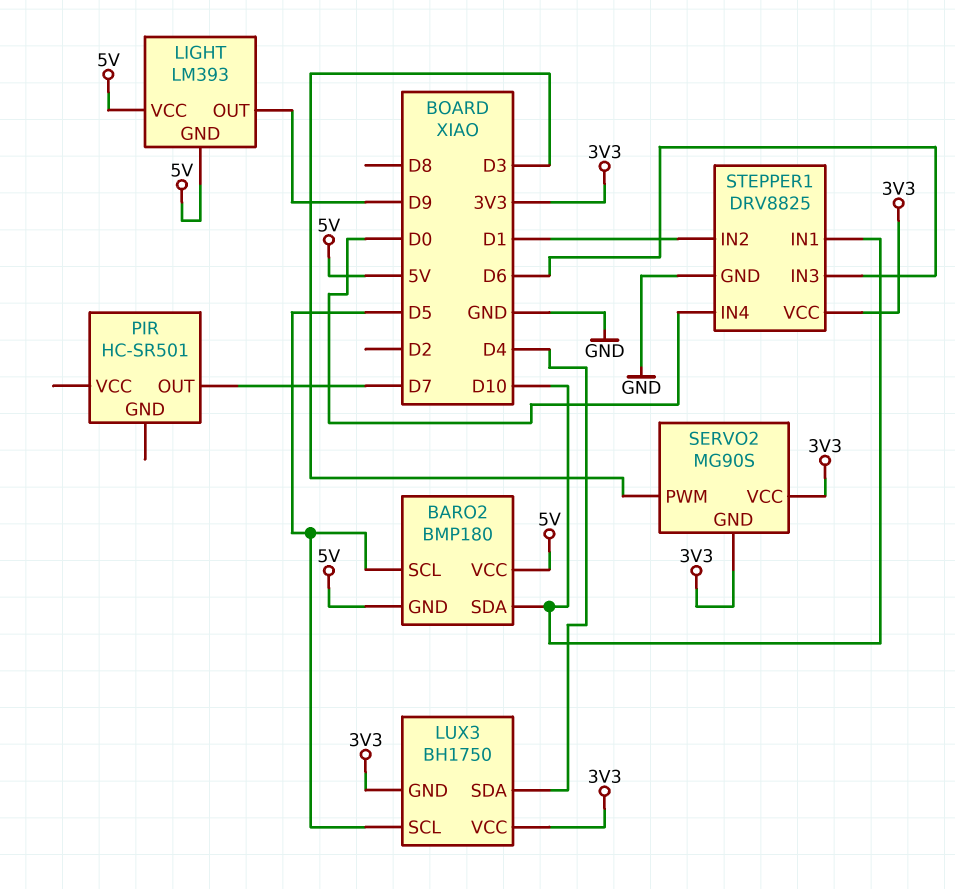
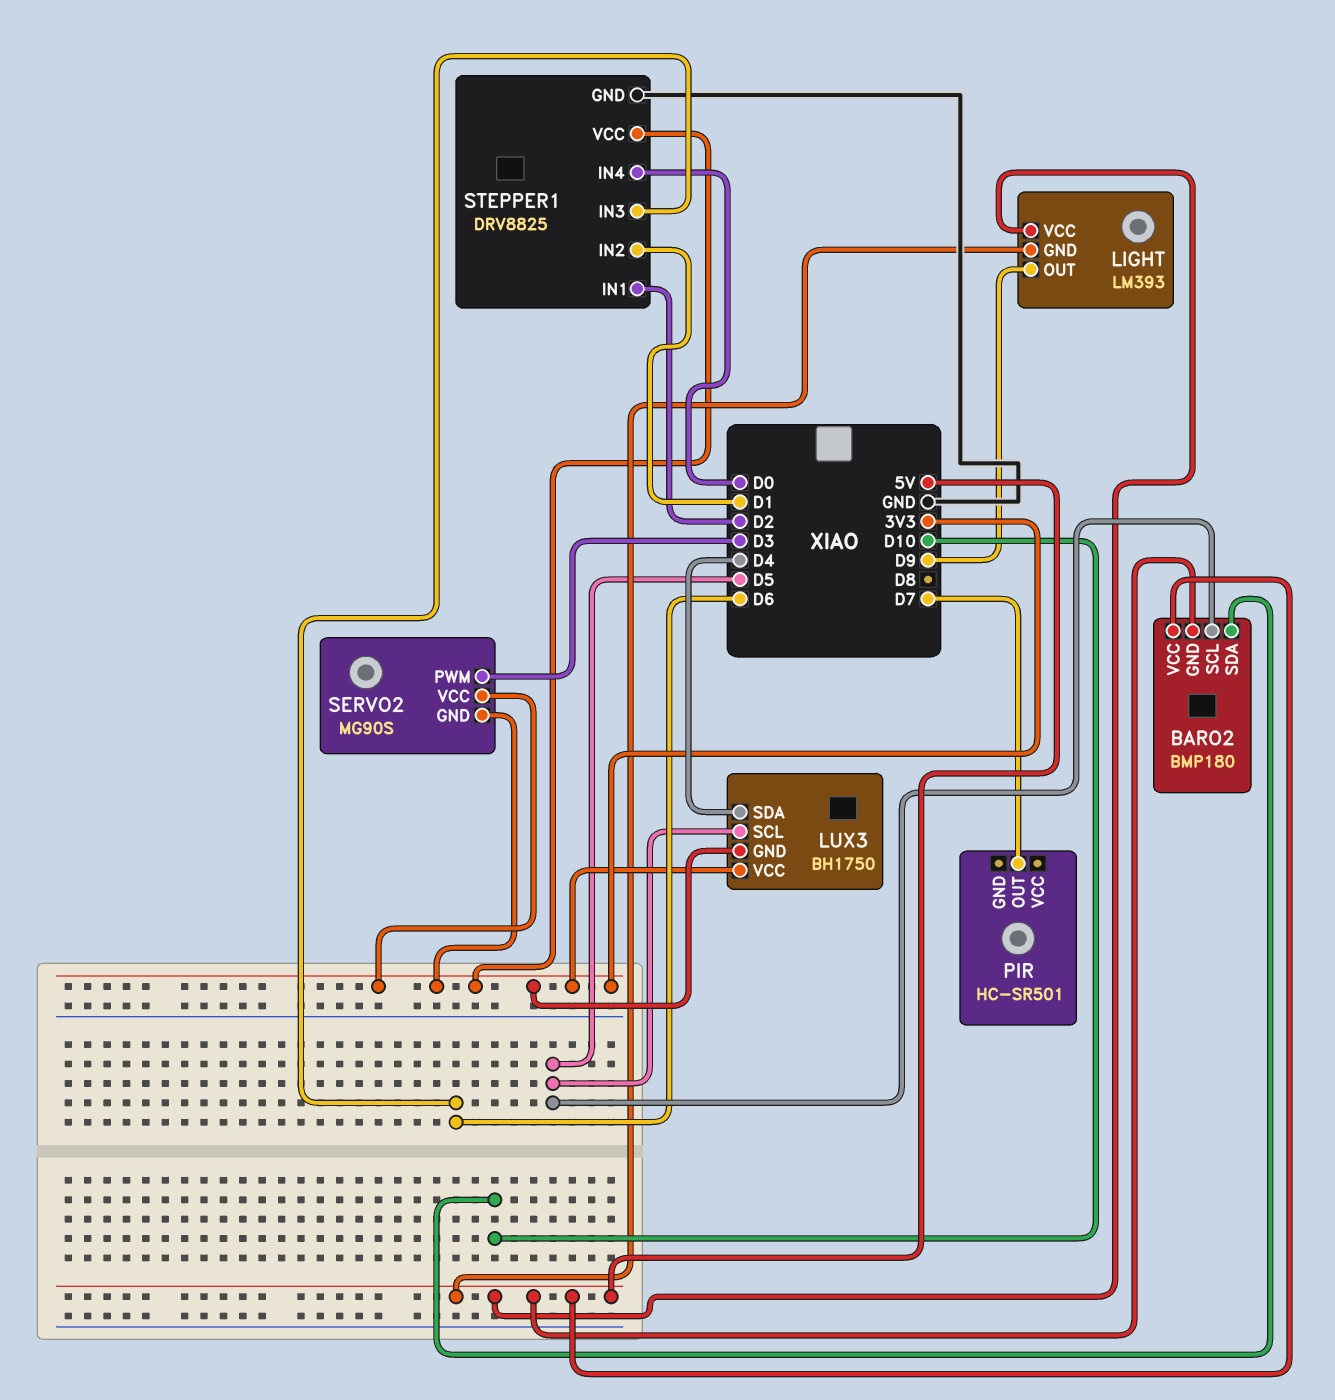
STEPPER1 pin IN1: D10 -> D2

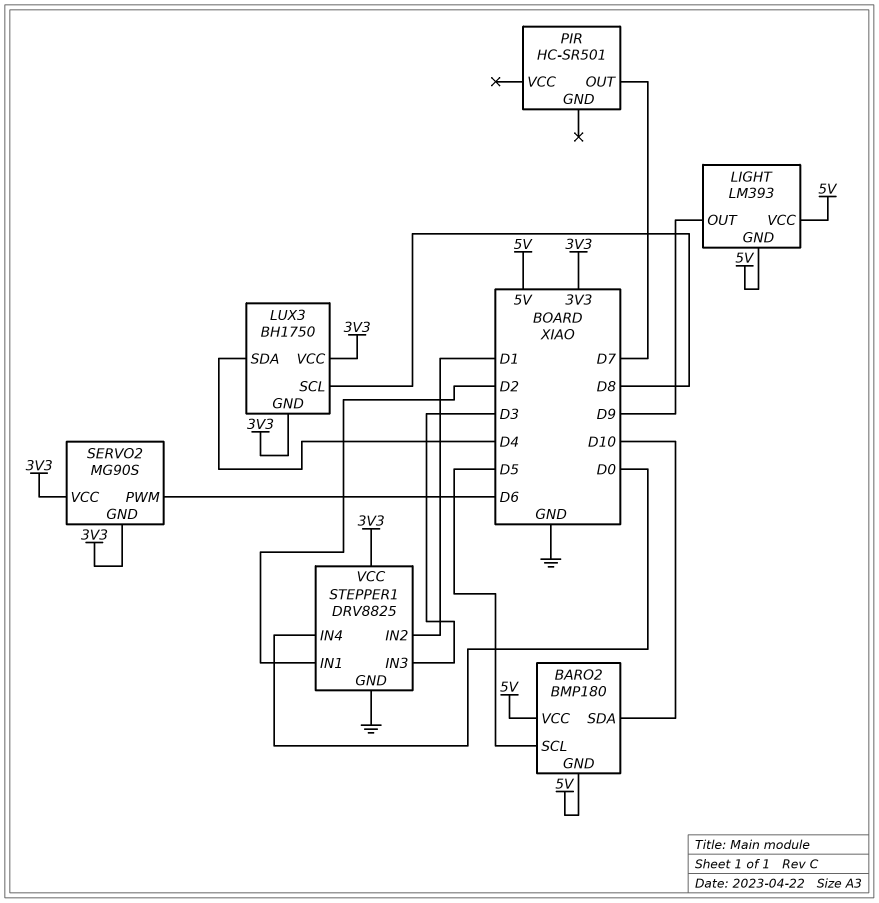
LUX3 pin SCL: D5 -> D8
SERVO2 pin PWM: D3 -> D6
STEPPER1 pin IN3: D6 -> D3

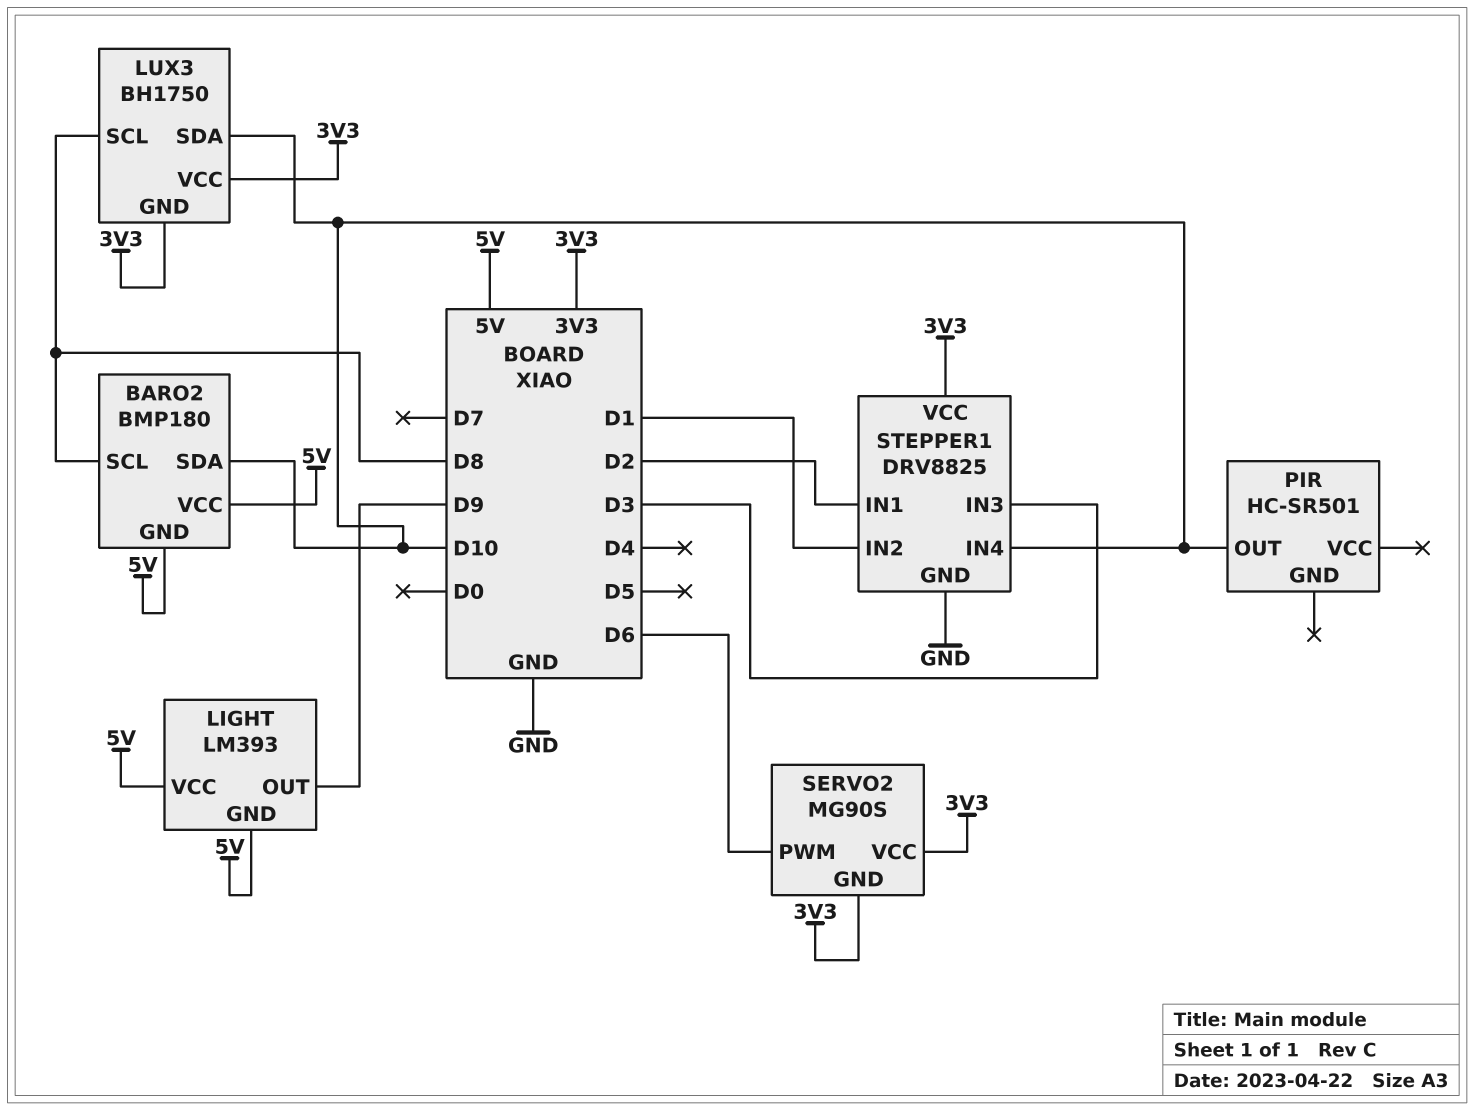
BARO2 pin SCL: D5 -> D8
LUX3 pin SDA: D4 -> D10
PIR pin OUT: D7 -> D10
STEPPER1 pin IN4: D0 -> D10

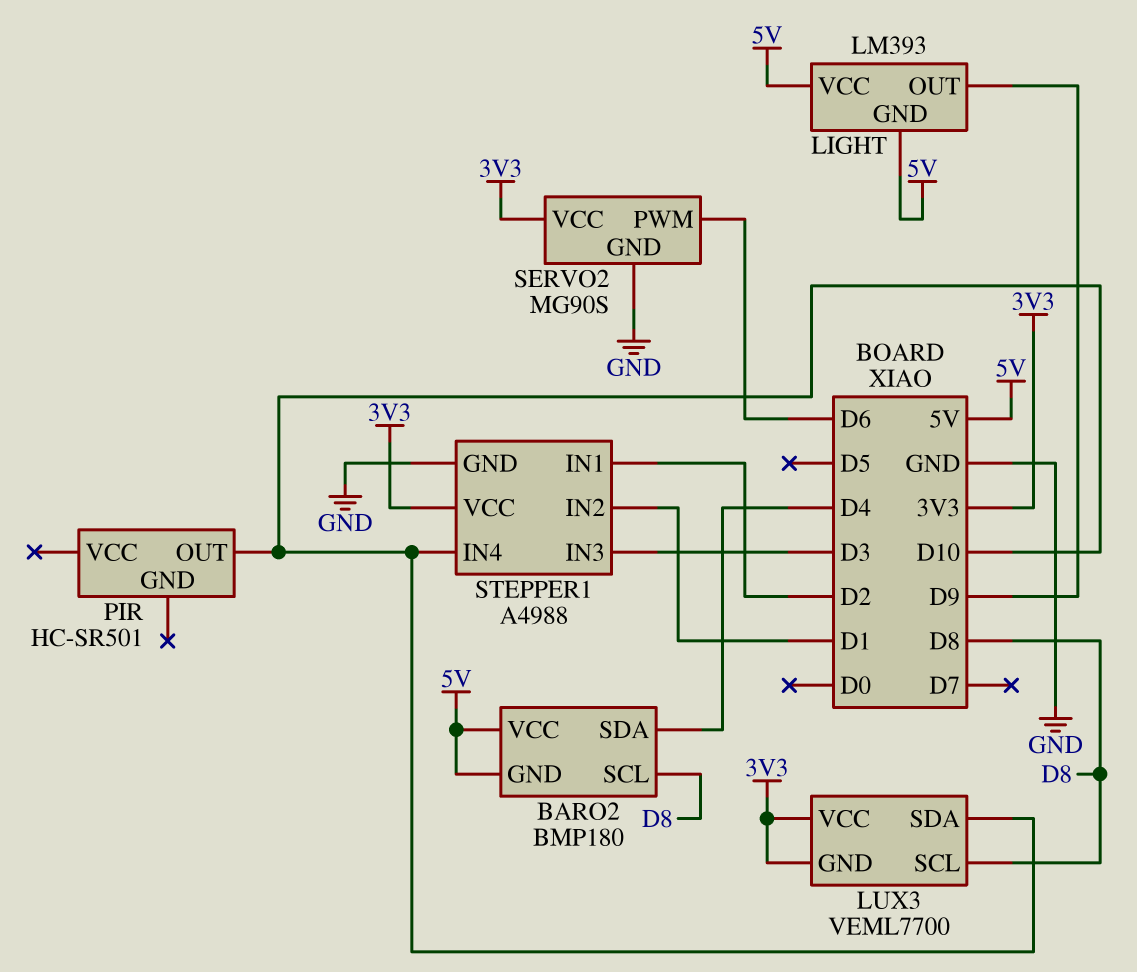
BARO2 pin SDA: D10 -> D4
LUX3: BH1750 -> VEML7700
SERVO2 pin GND: 3V3 -> GND
STEPPER1: DRV8825 -> A4988

